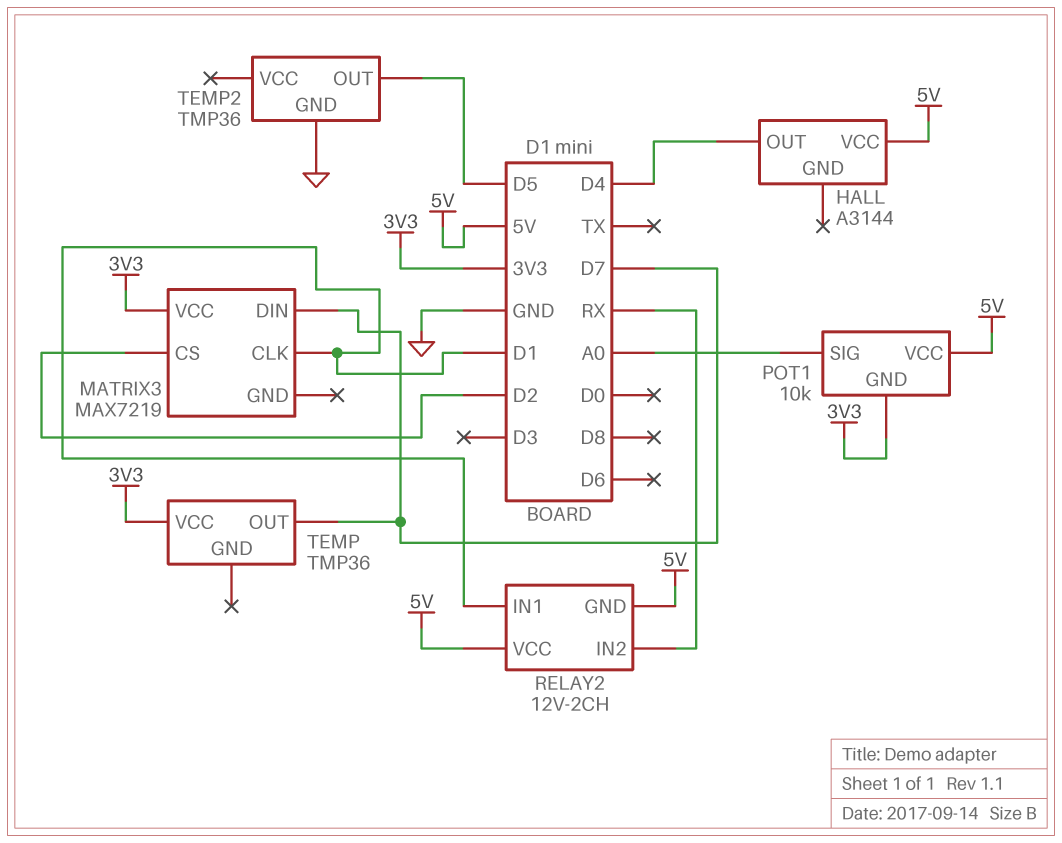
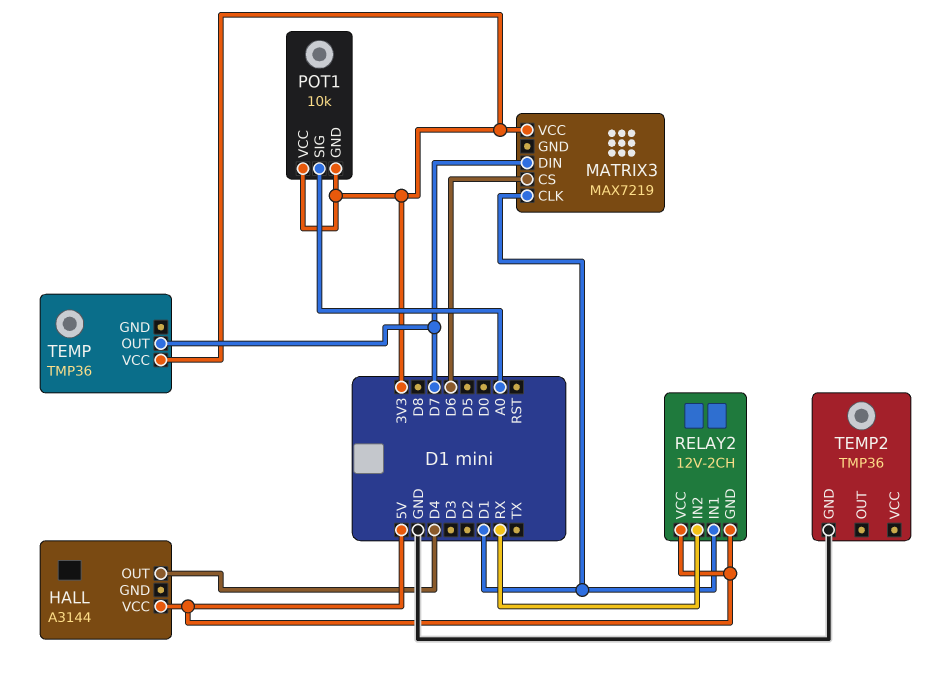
MATRIX3 pin CS: D2 -> D6
POT1 pin VCC: 5V -> 3V3
TEMP2 pin OUT: D5 -> none

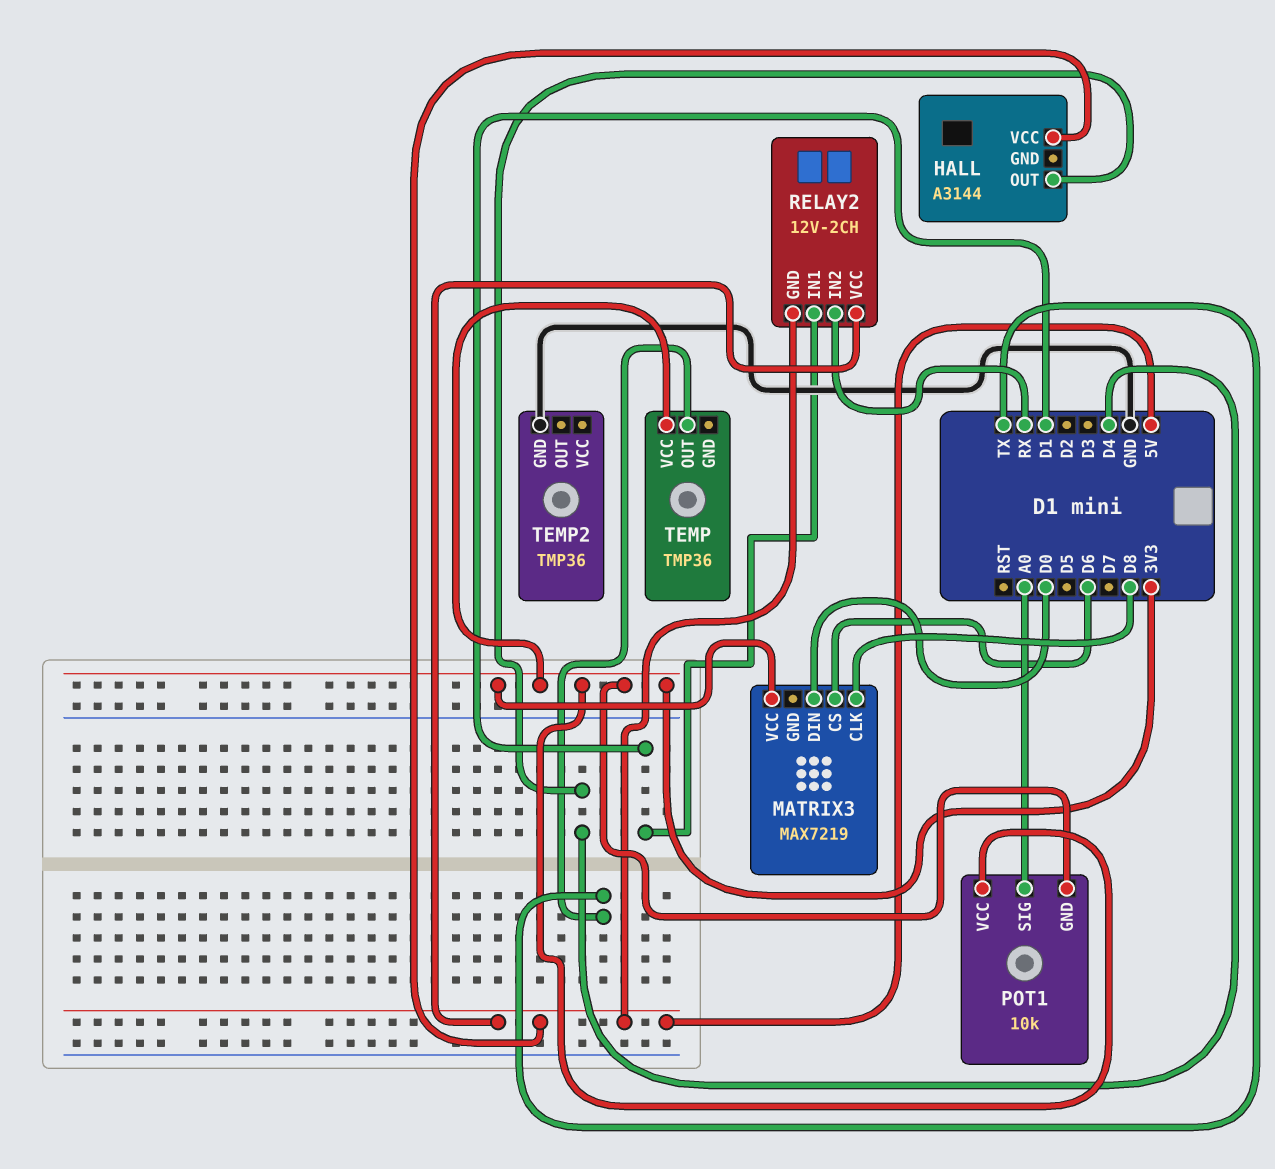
MATRIX3 pin CLK: D1 -> D8
MATRIX3 pin DIN: D7 -> D0
TEMP pin OUT: D7 -> TX

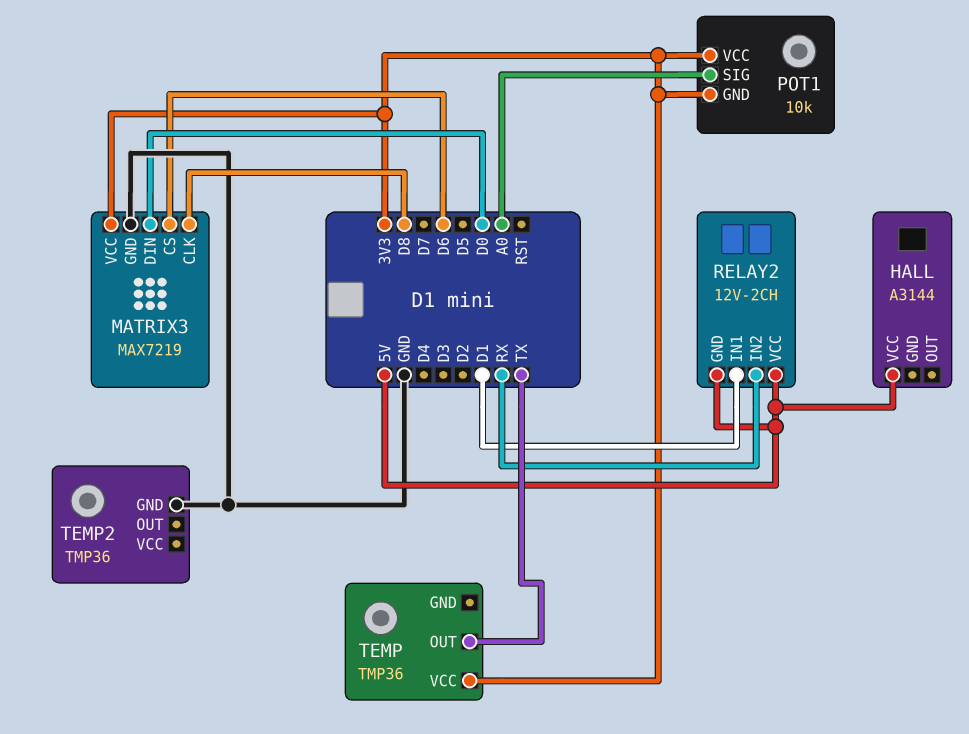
HALL pin OUT: D4 -> none
MATRIX3 pin GND: none -> GND

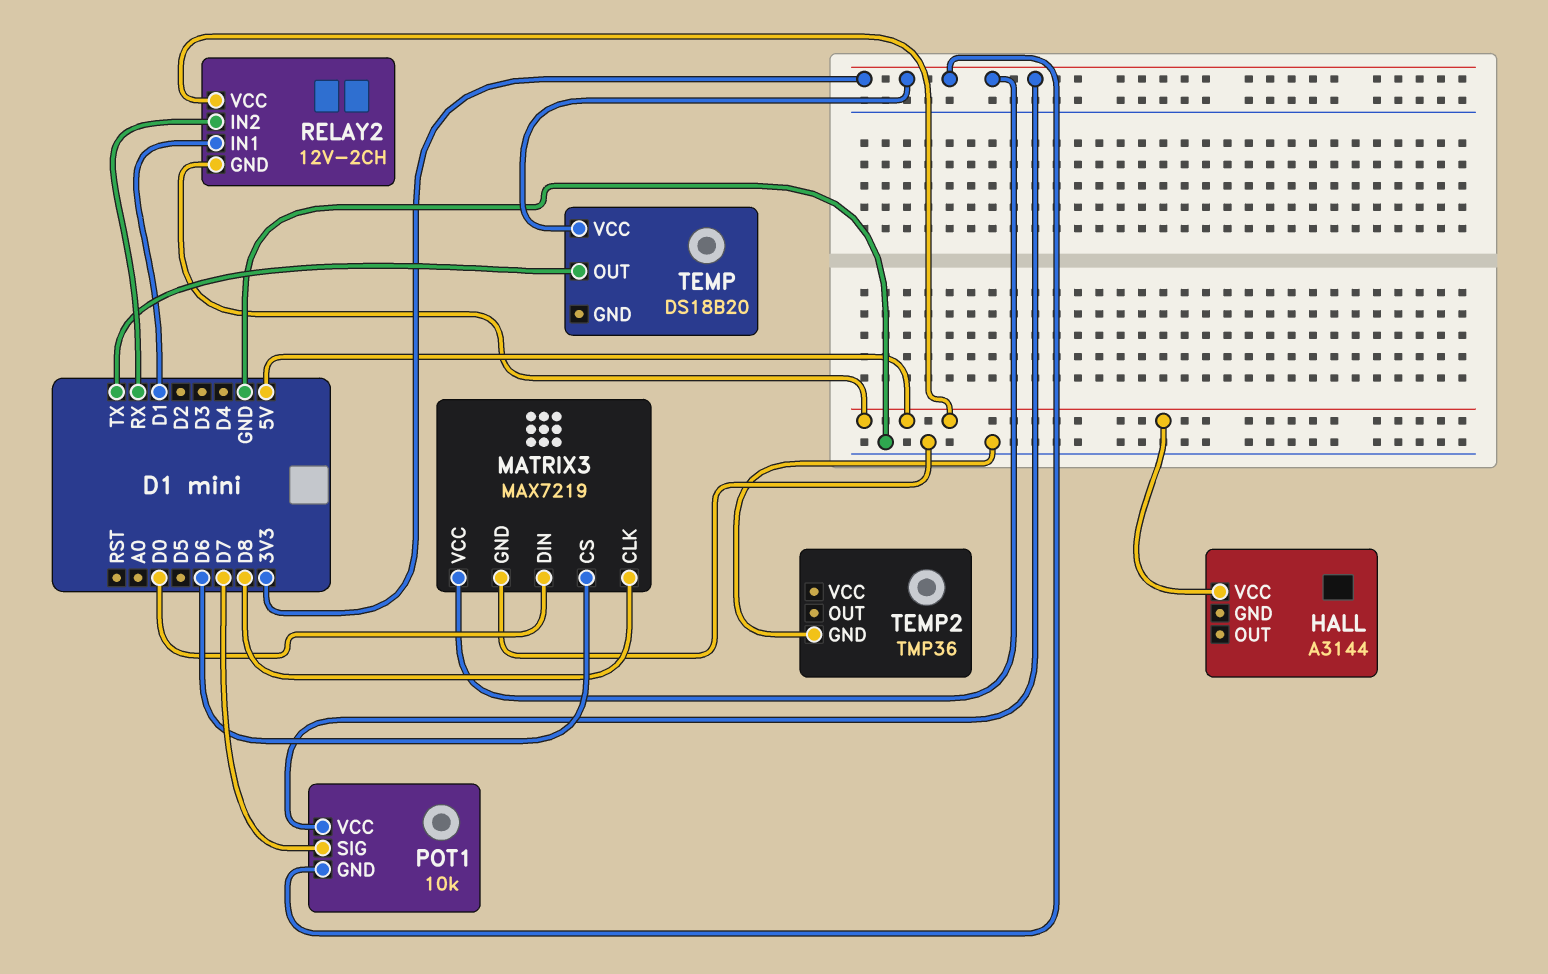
POT1 pin SIG: A0 -> D7
TEMP: TMP36 -> DS18B20

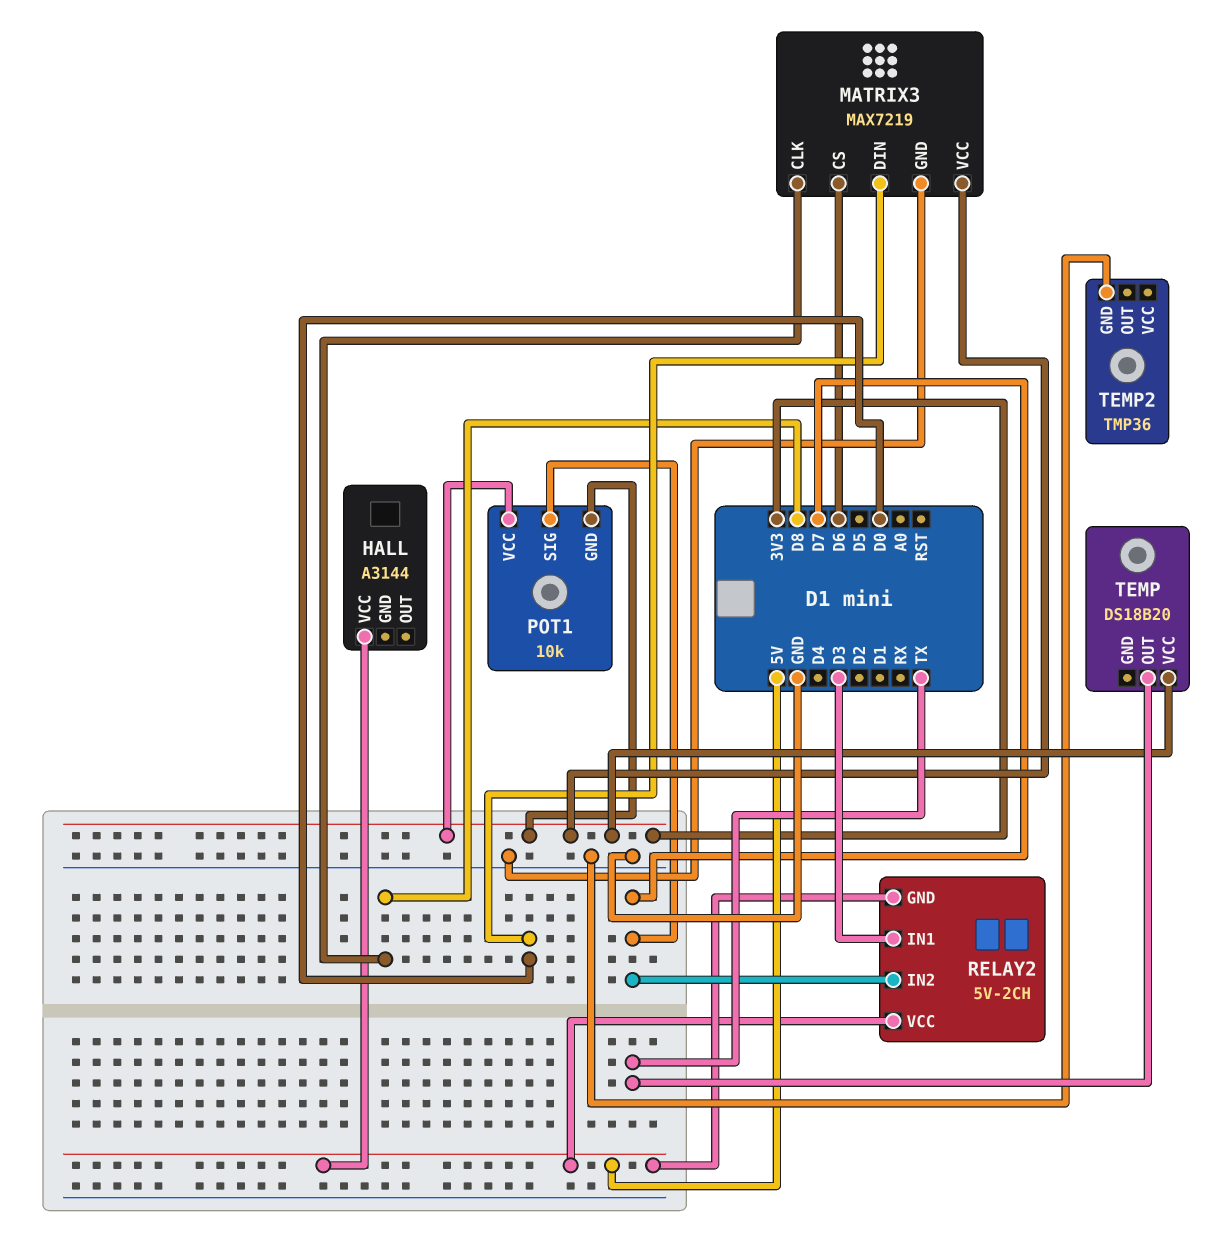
RELAY2: 12V-2CH -> 5V-2CH
RELAY2 pin IN1: D1 -> D3
RELAY2 pin IN2: RX -> D7

